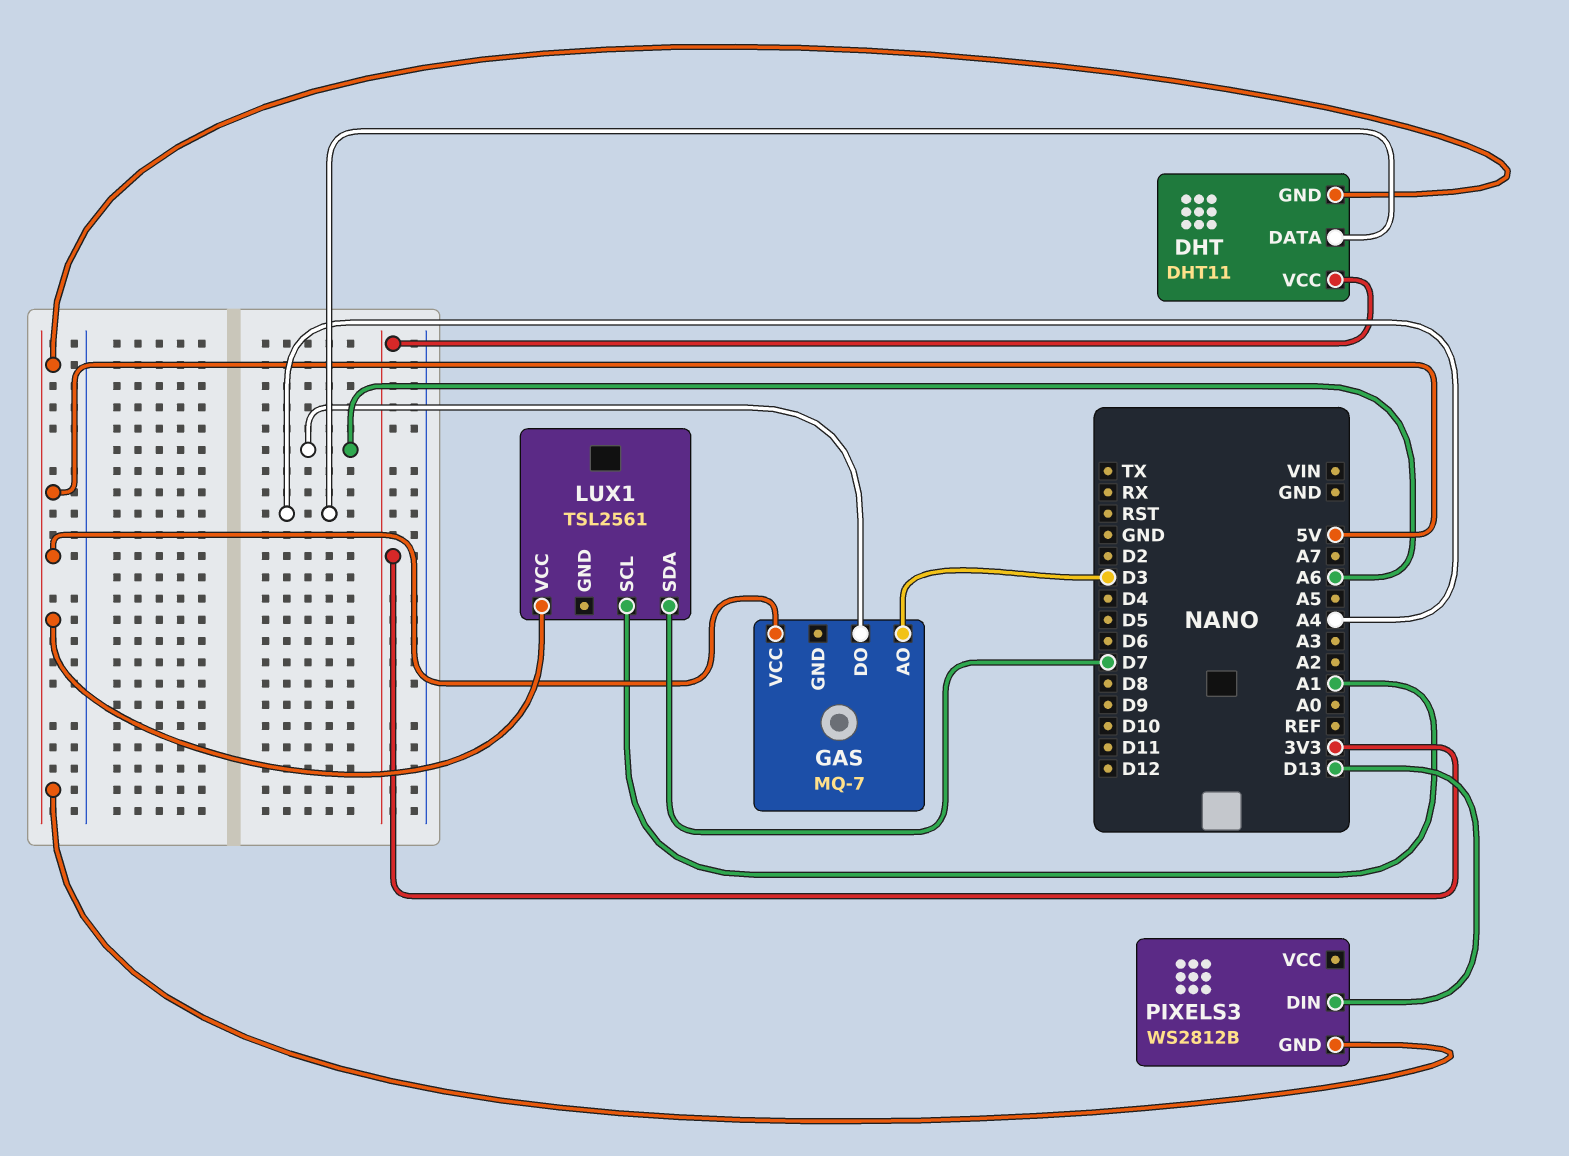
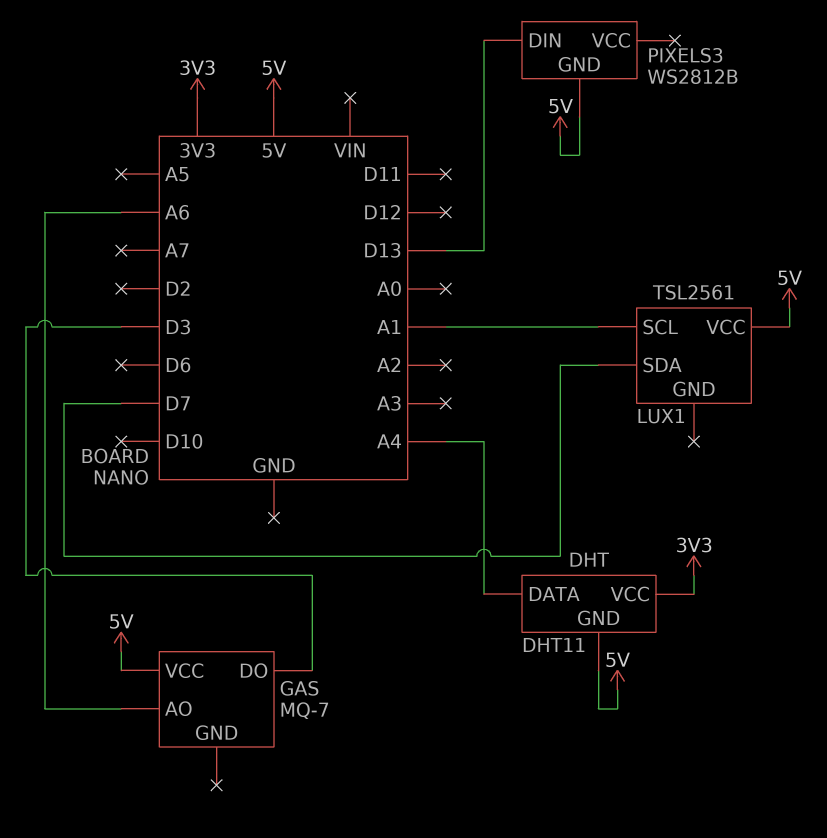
GAS pin AO: D3 -> A6
GAS pin DO: A6 -> D3

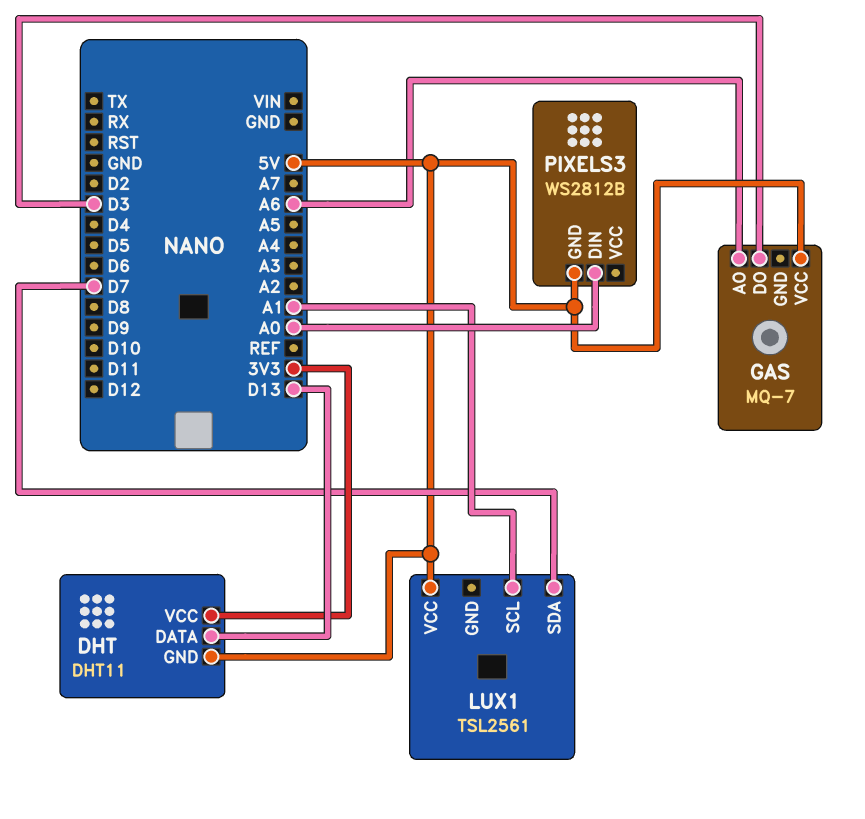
DHT pin DATA: A4 -> D13
PIXELS3 pin DIN: D13 -> A0

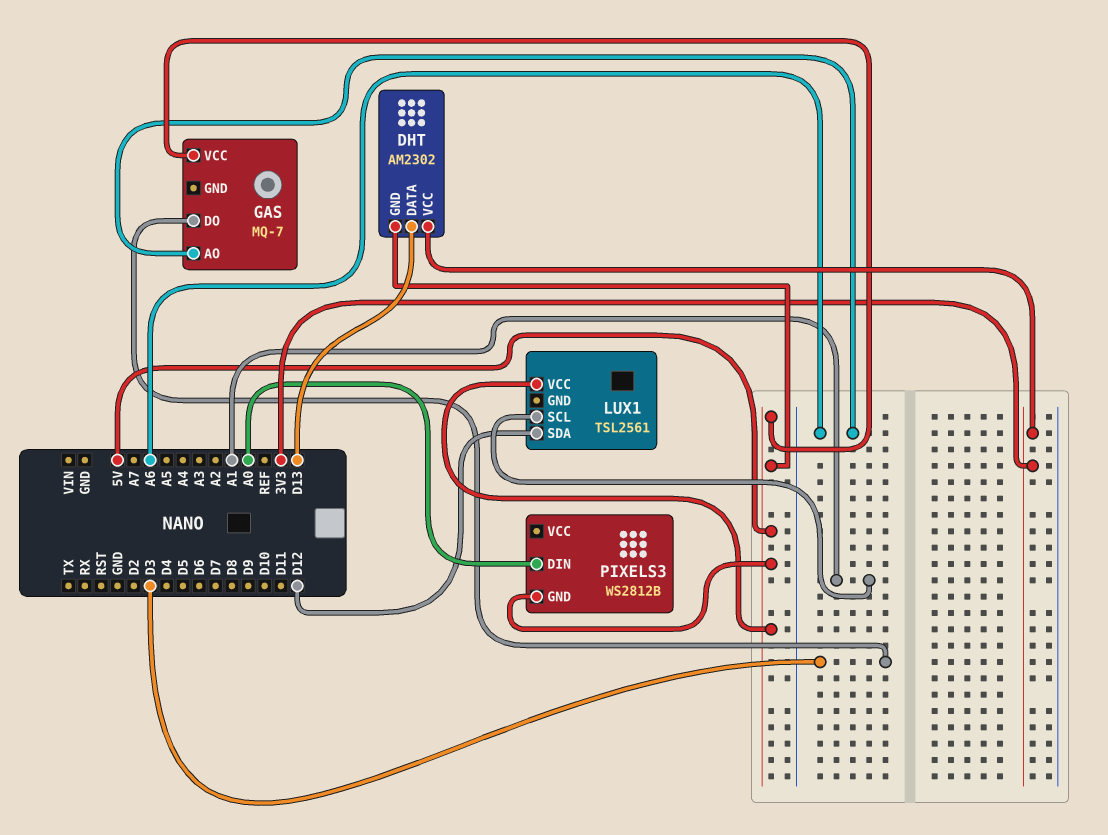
DHT: DHT11 -> AM2302
LUX1 pin SDA: D7 -> D12

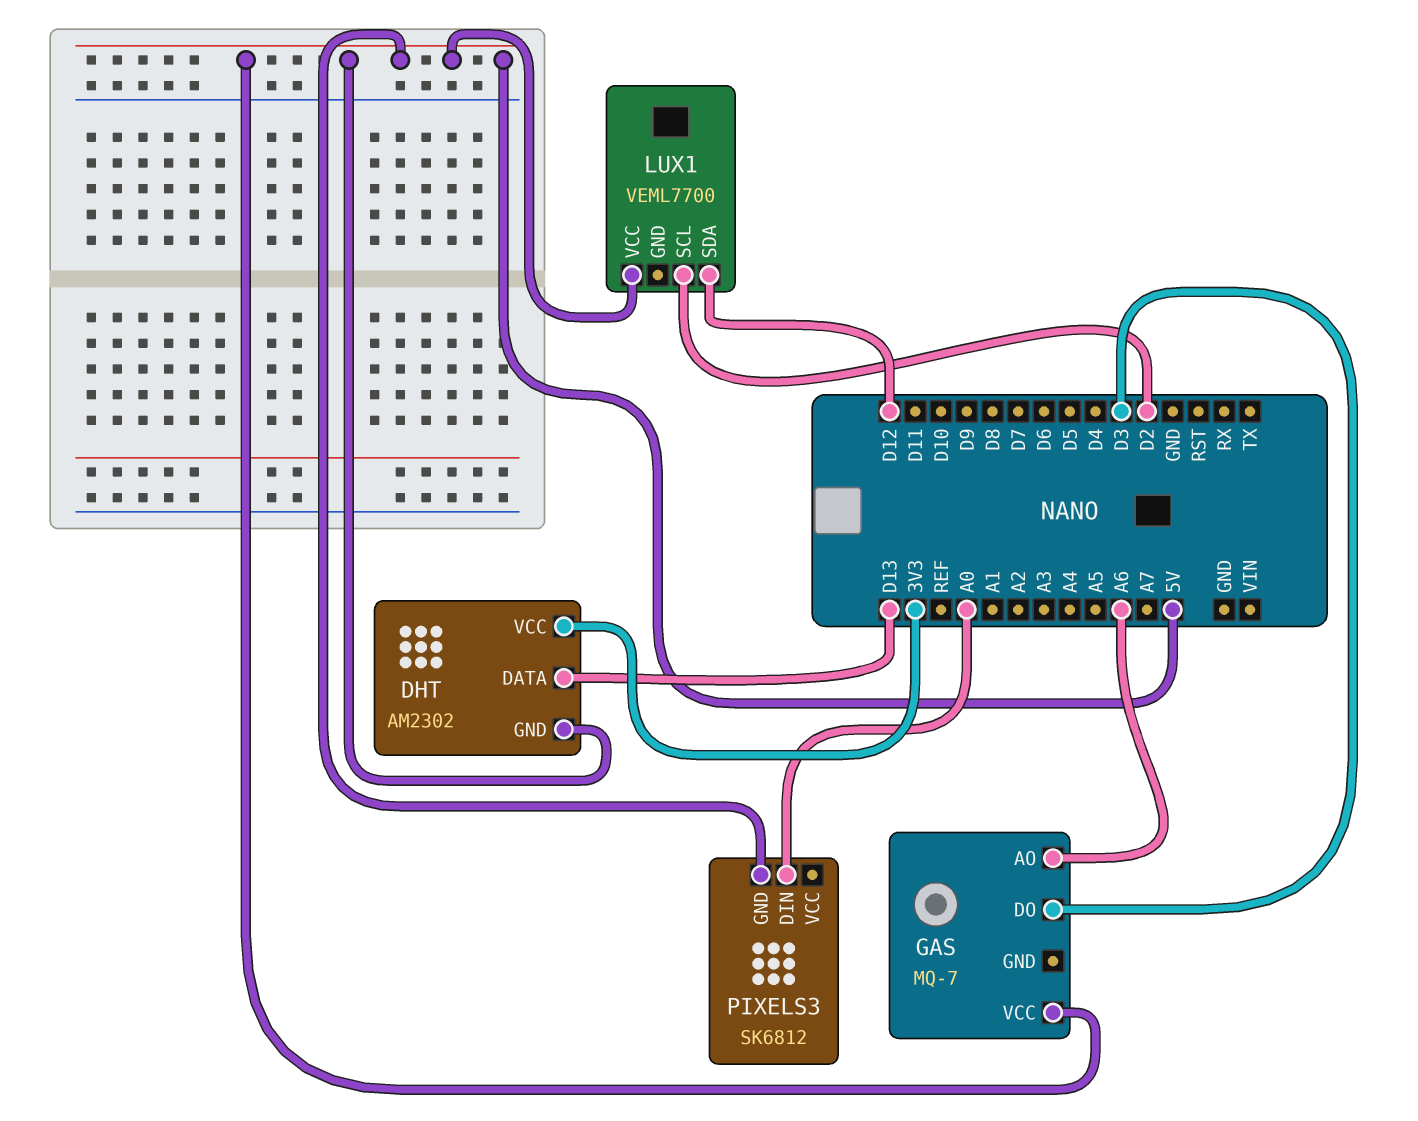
LUX1: TSL2561 -> VEML7700
LUX1 pin SCL: A1 -> D2
PIXELS3: WS2812B -> SK6812

